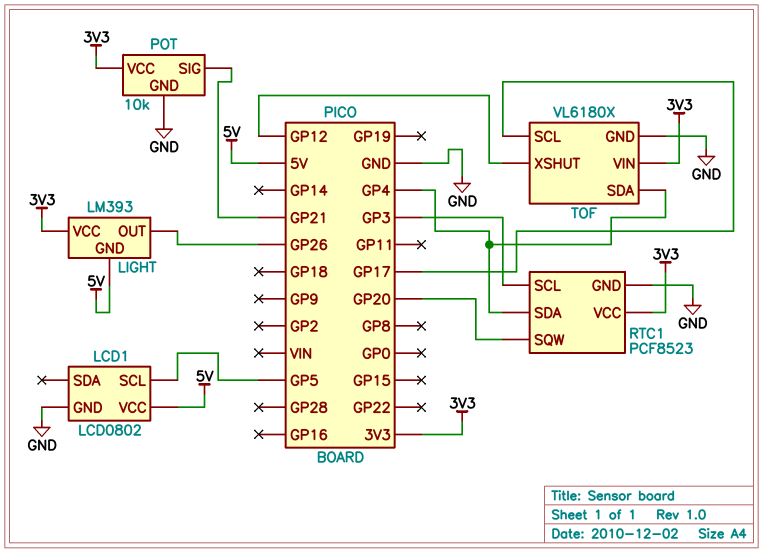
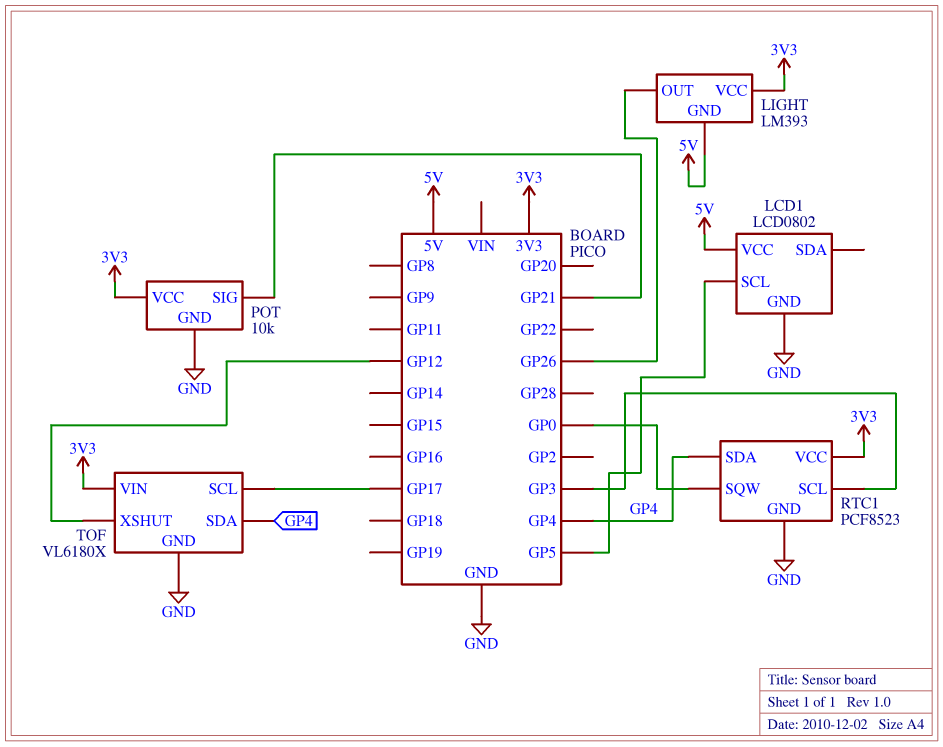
RTC1 pin SQW: GP20 -> GP0

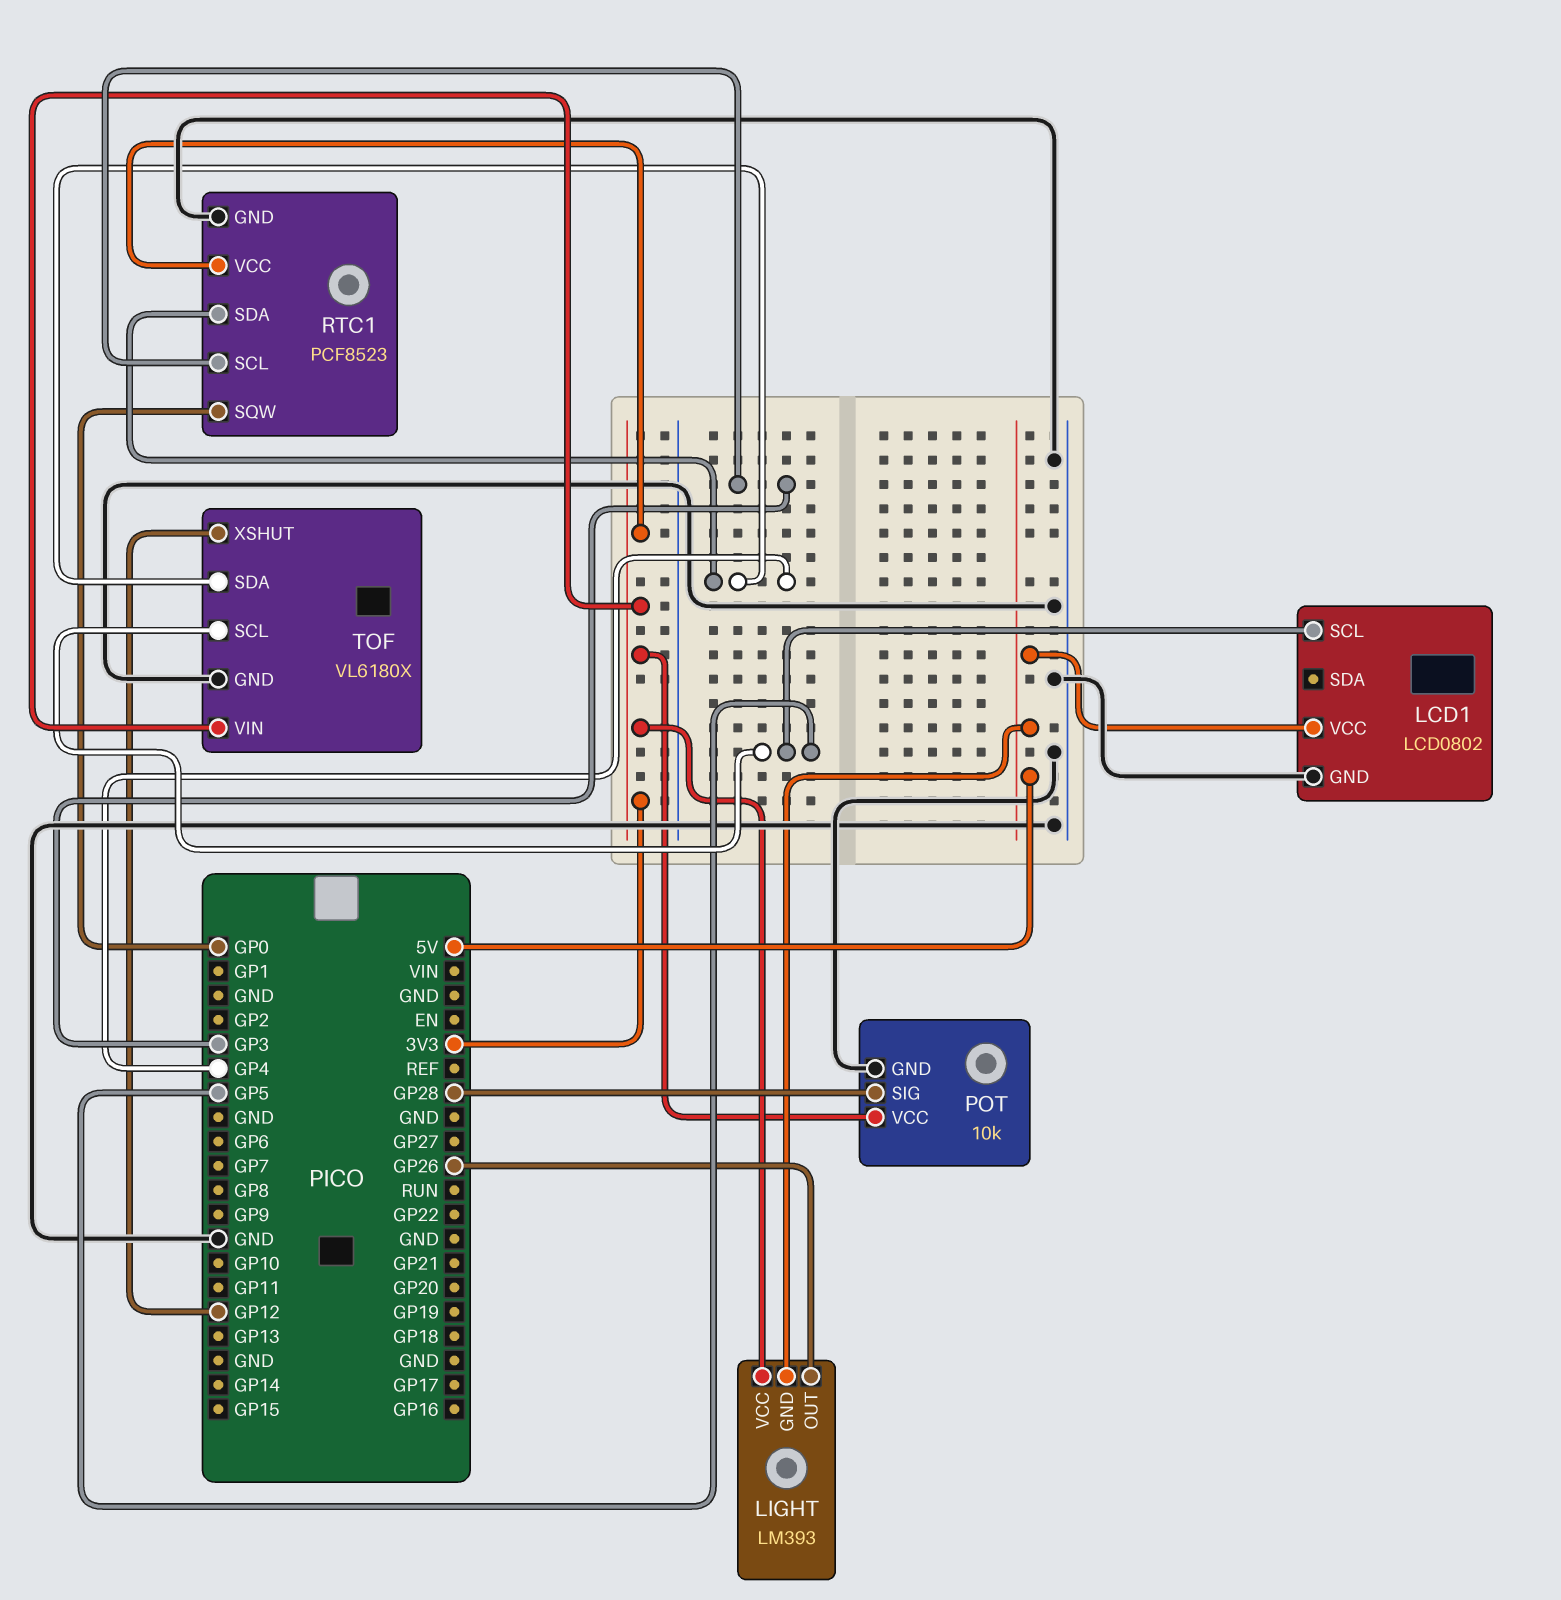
POT pin SIG: GP21 -> GP28
TOF pin SCL: GP17 -> GP5

